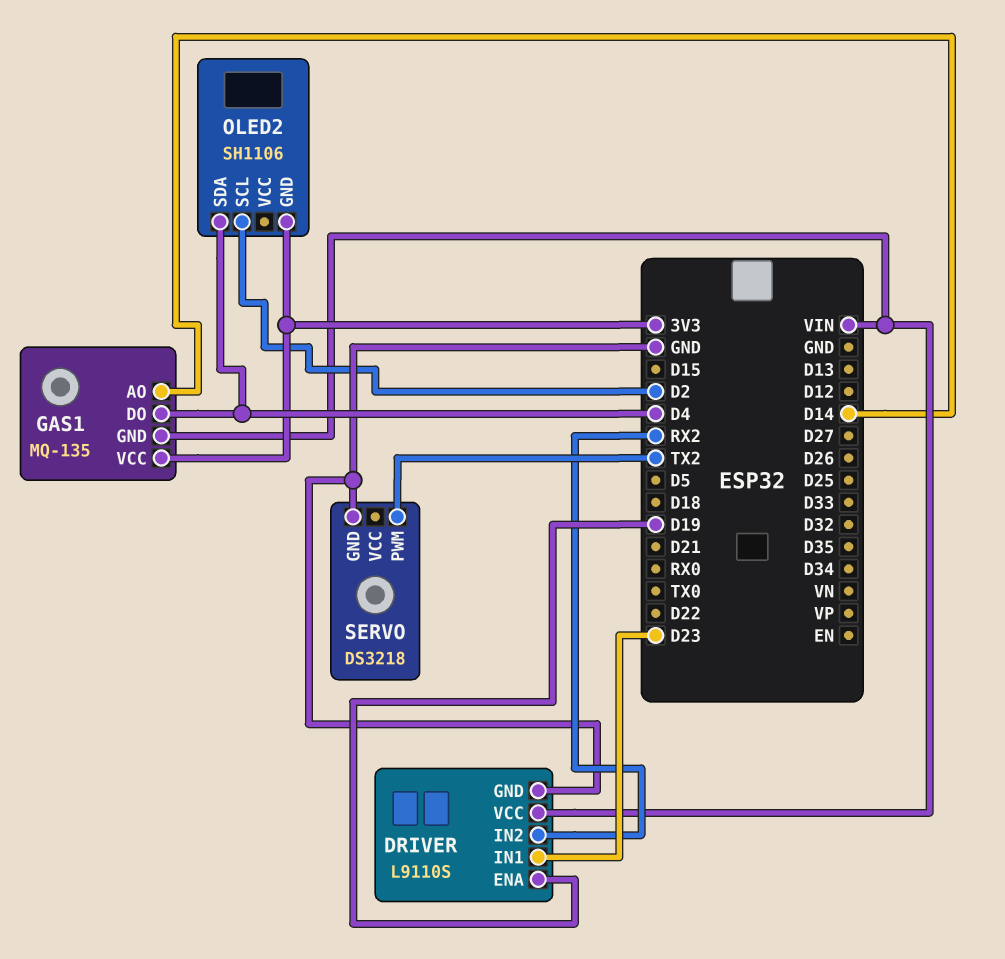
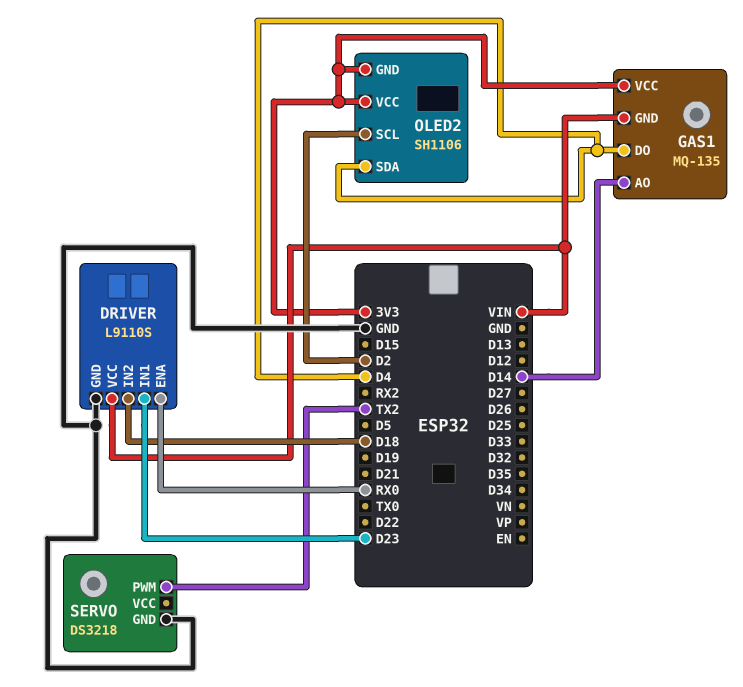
DRIVER pin ENA: D19 -> RX0
DRIVER pin IN2: RX2 -> D18
OLED2 pin VCC: none -> 3V3

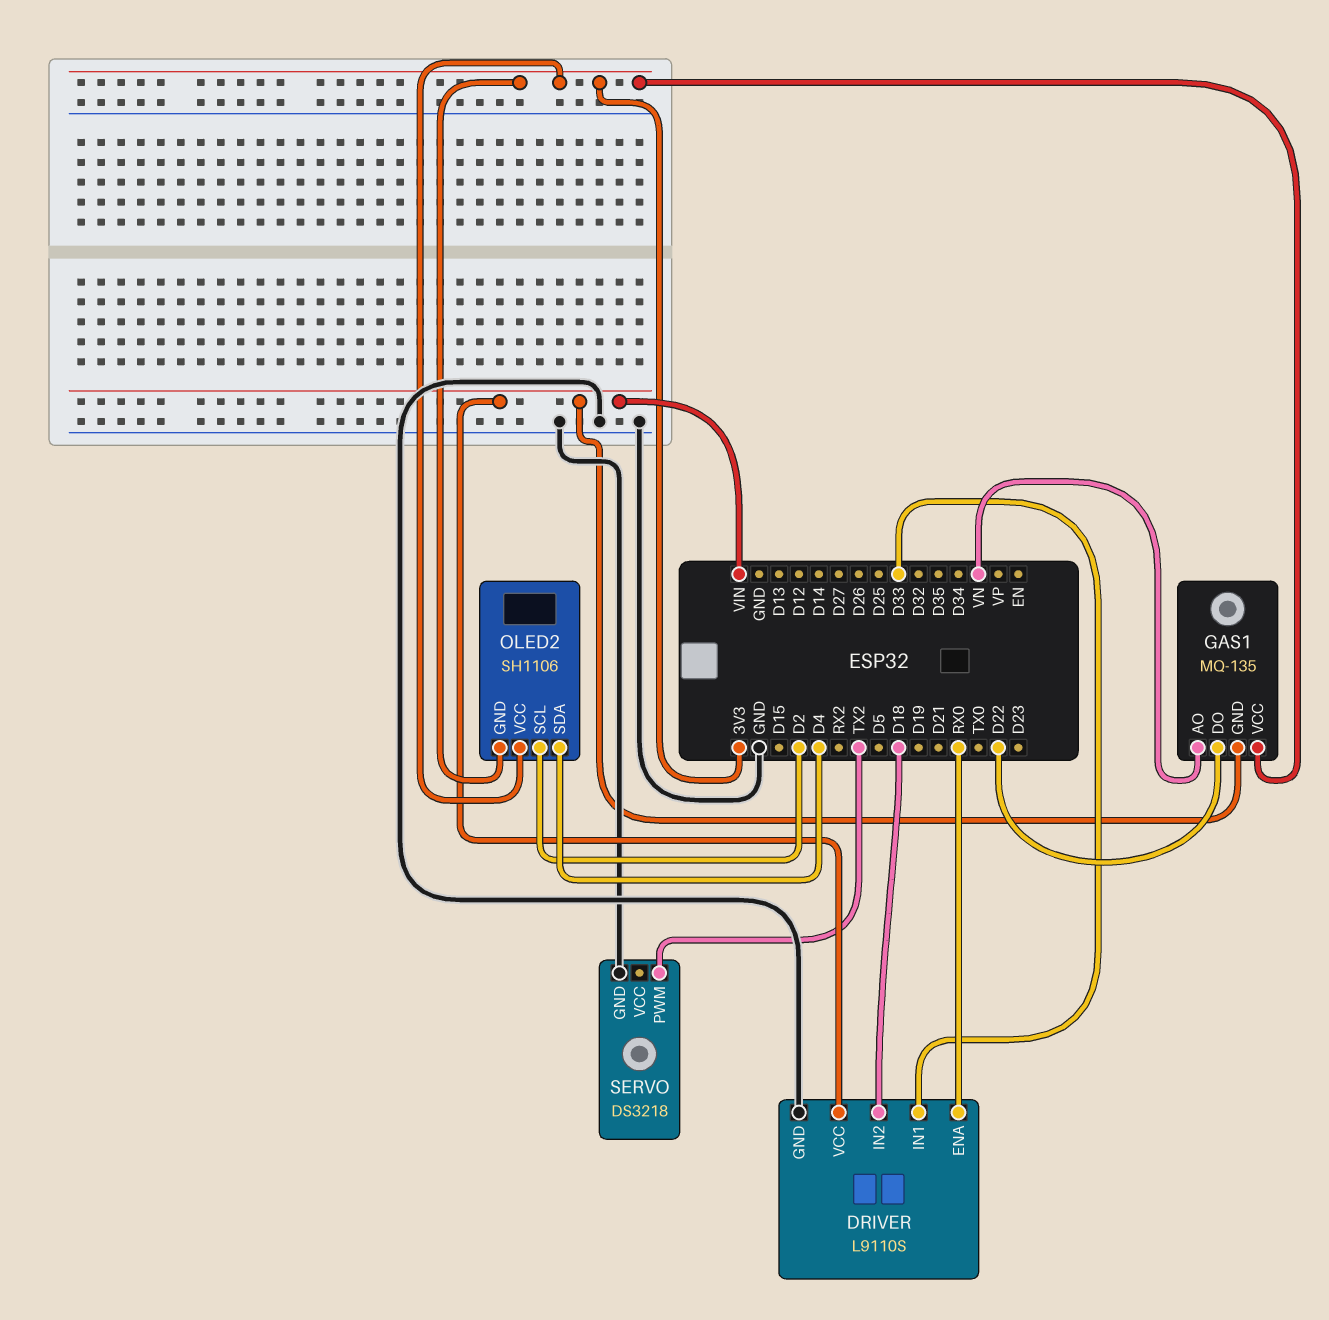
DRIVER pin IN1: D23 -> D33
GAS1 pin AO: D14 -> VN
GAS1 pin DO: D4 -> D22

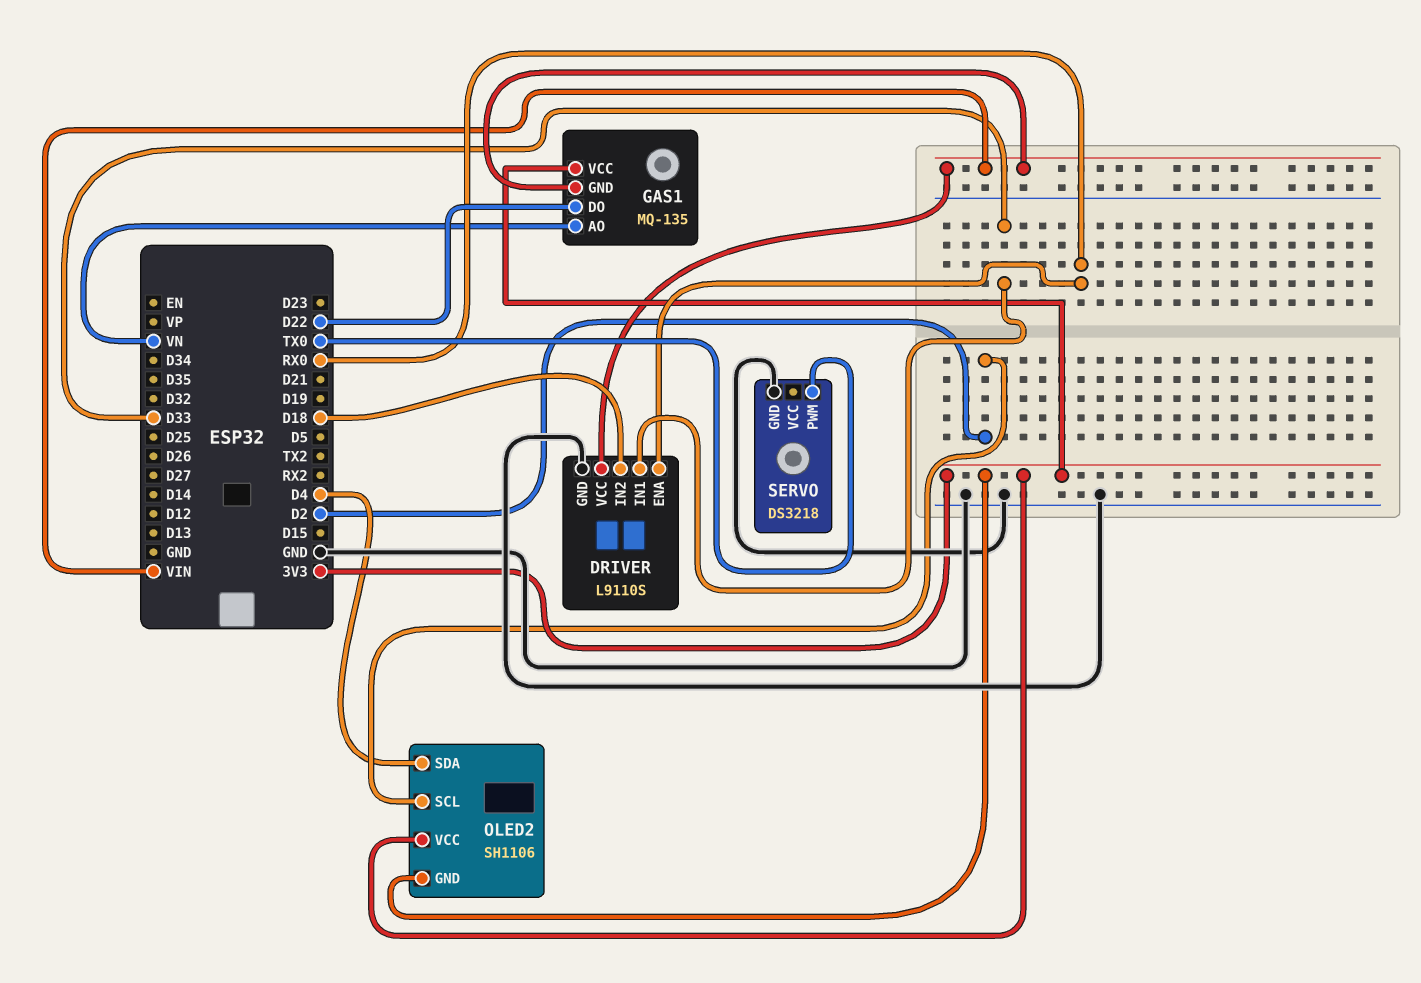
SERVO pin PWM: TX2 -> TX0

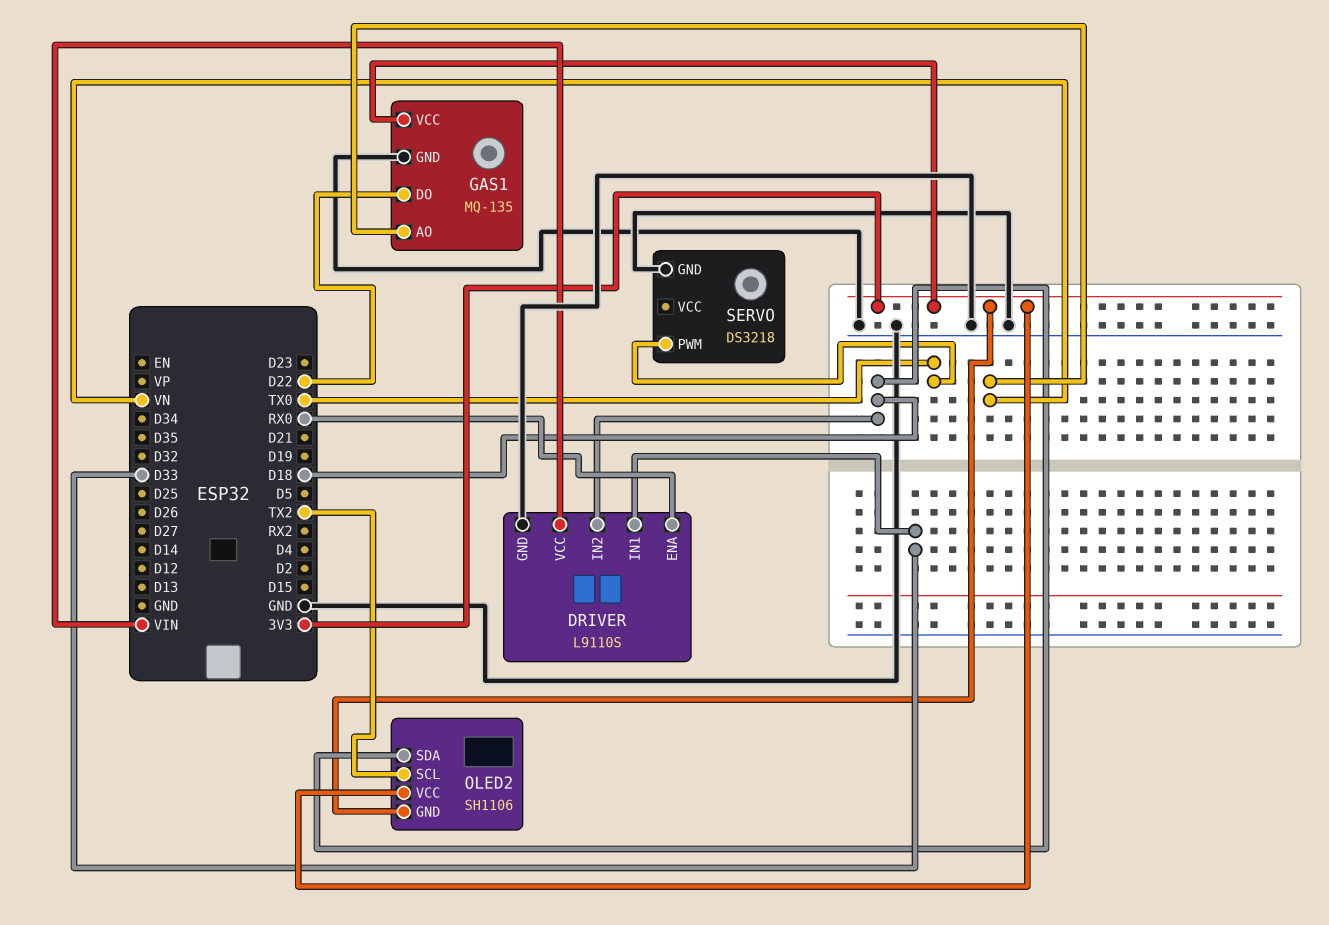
GAS1 pin GND: VIN -> GND
OLED2 pin SCL: D2 -> TX2
OLED2 pin SDA: D4 -> D18

